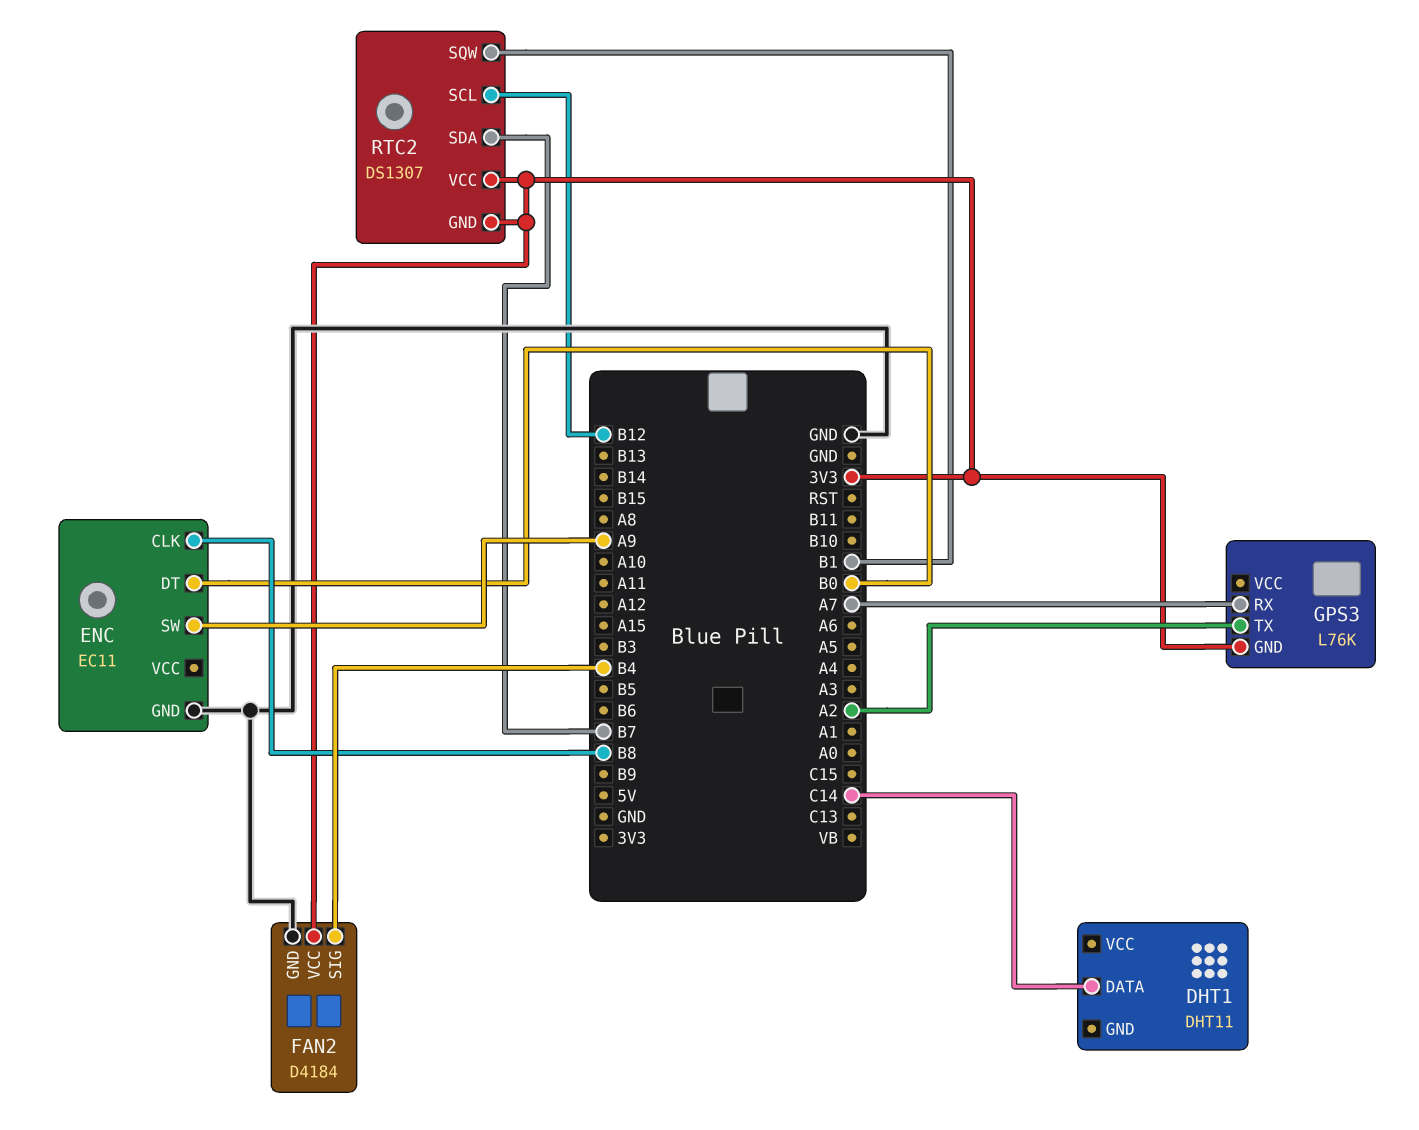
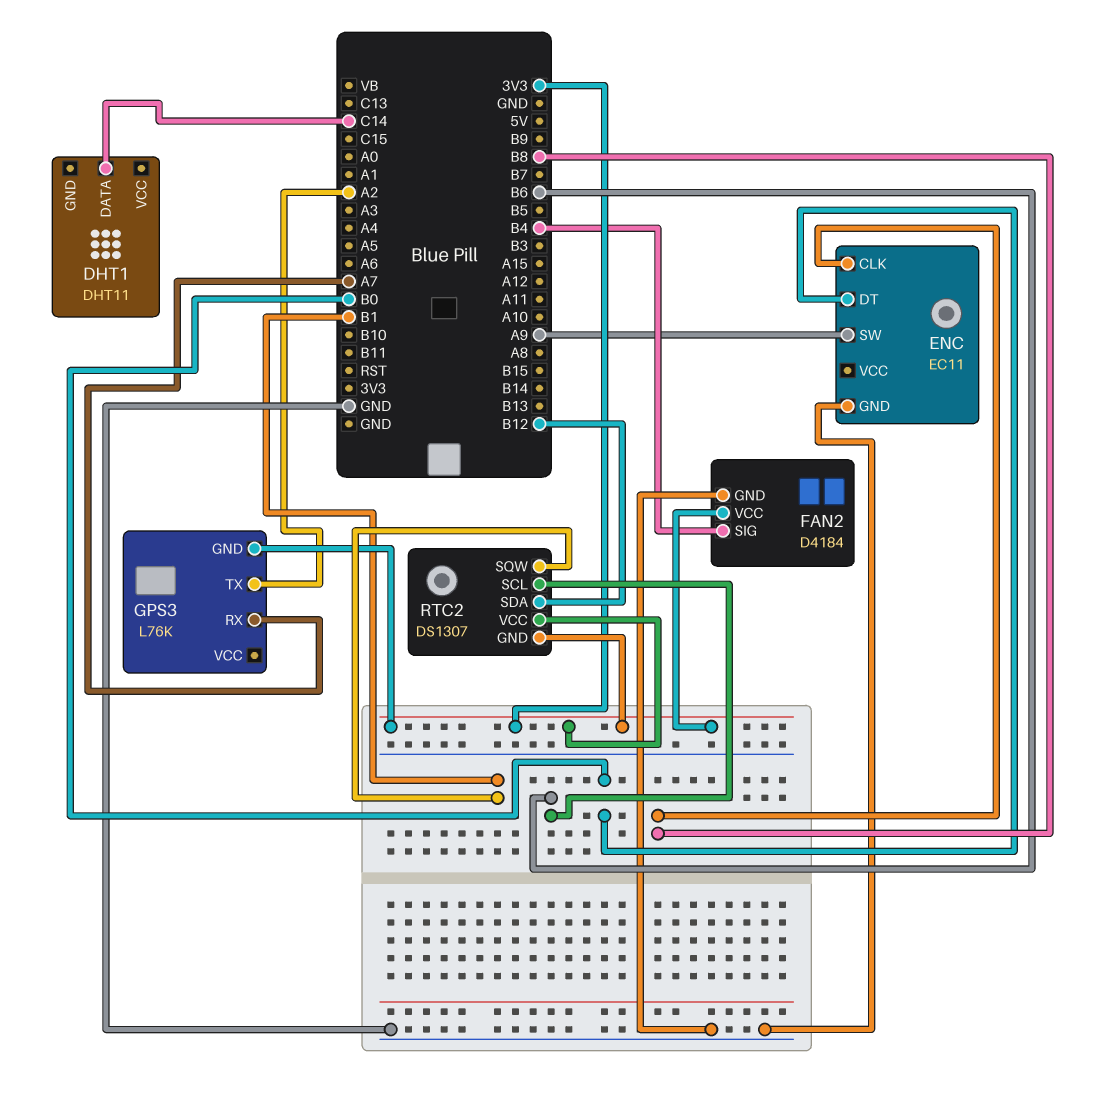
RTC2 pin SCL: B12 -> B6
RTC2 pin SDA: B7 -> B12

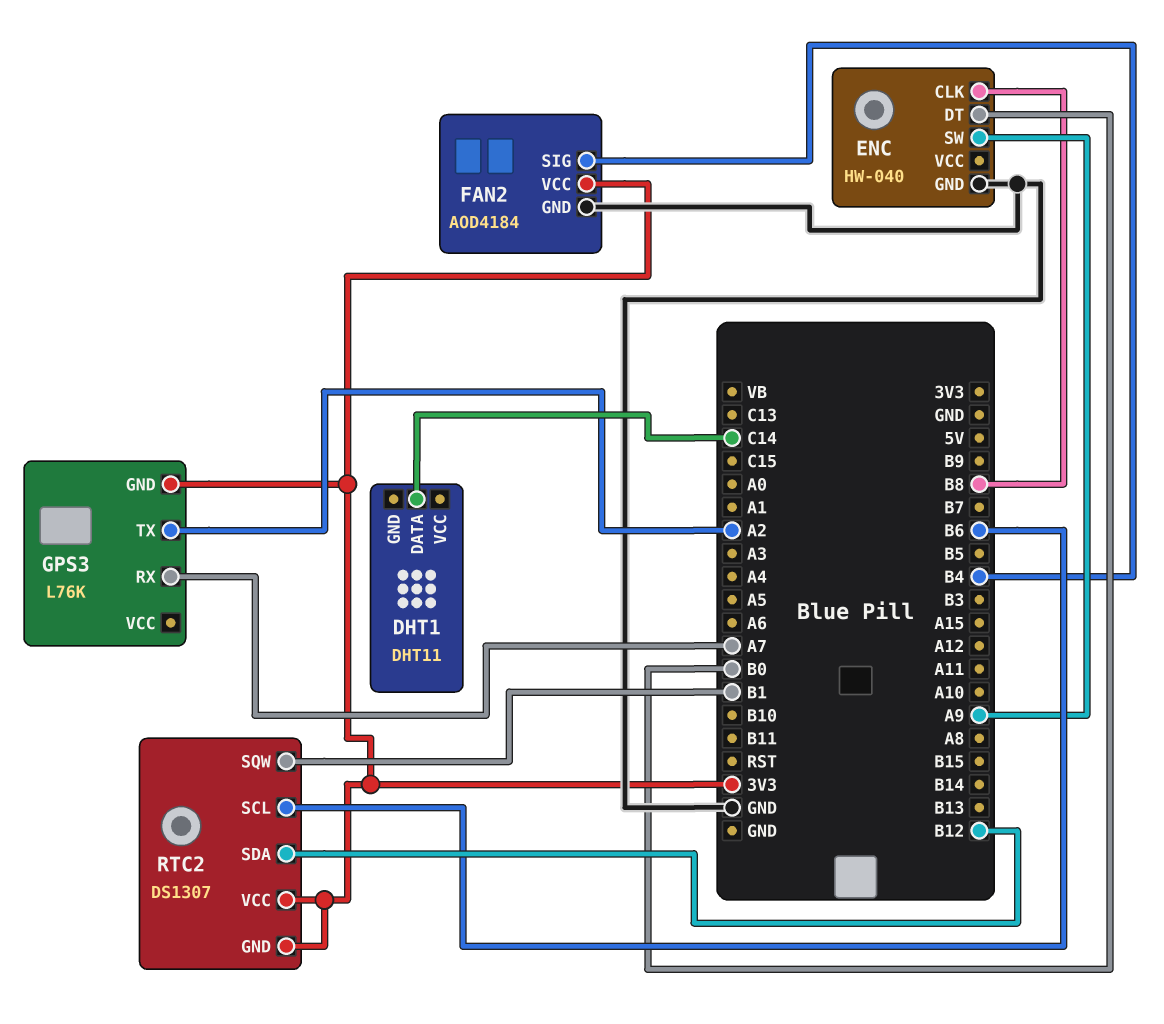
ENC: EC11 -> HW-040
FAN2: D4184 -> AOD4184

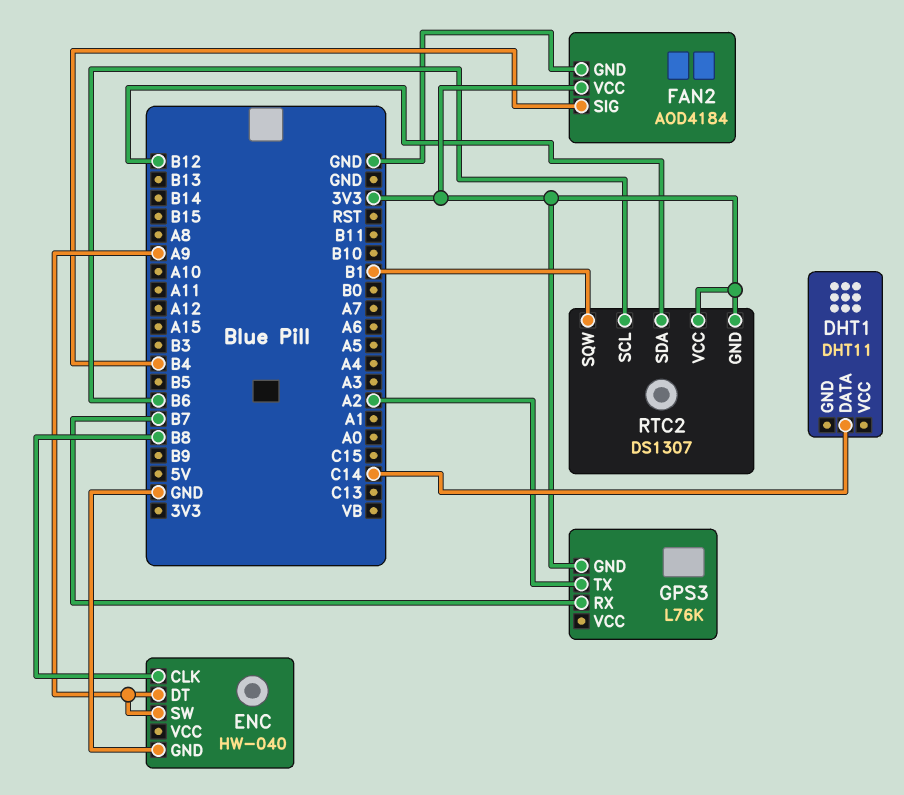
ENC pin DT: B0 -> A9
GPS3 pin RX: A7 -> B7

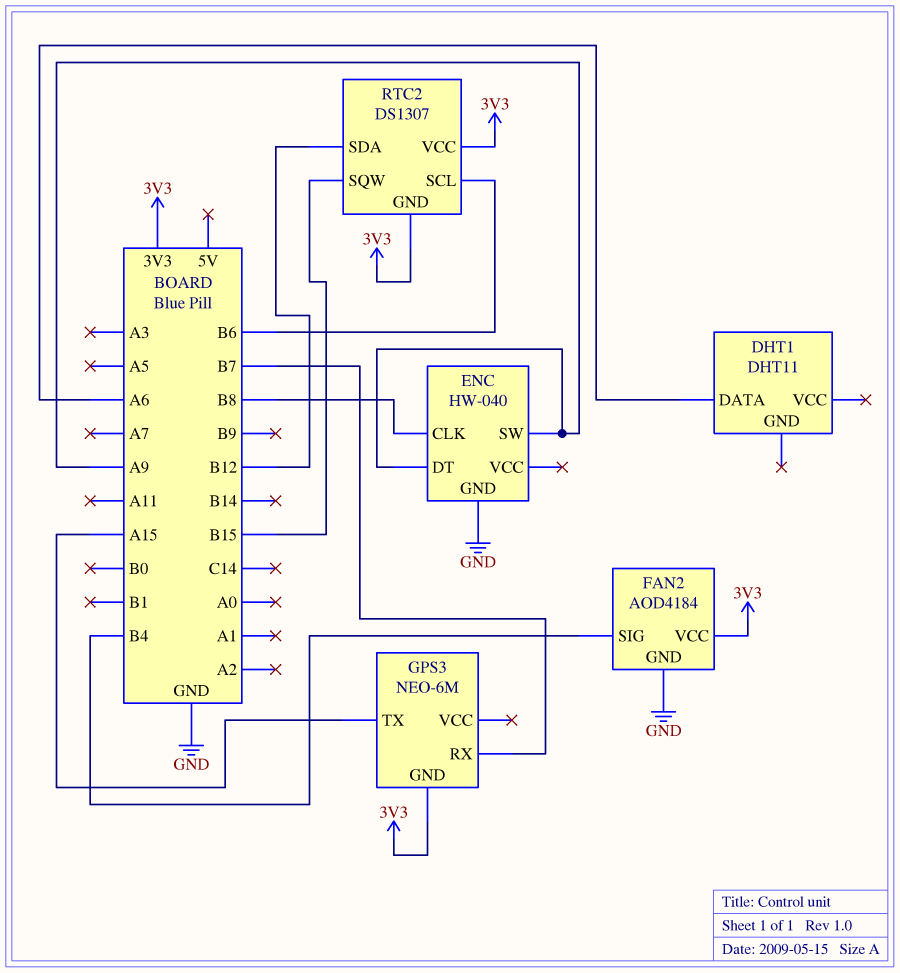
DHT1 pin DATA: C14 -> A6
GPS3: L76K -> NEO-6M
GPS3 pin TX: A2 -> A15
RTC2 pin SQW: B1 -> B15

